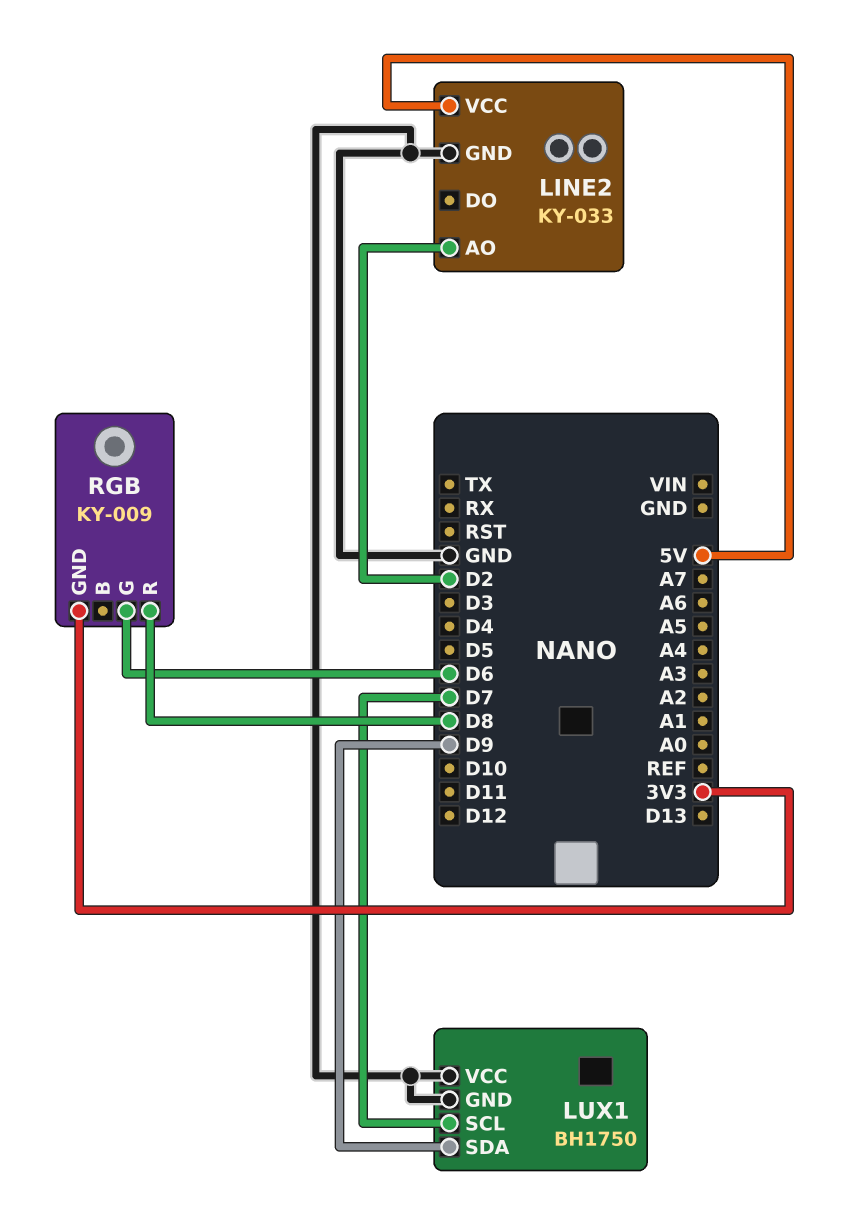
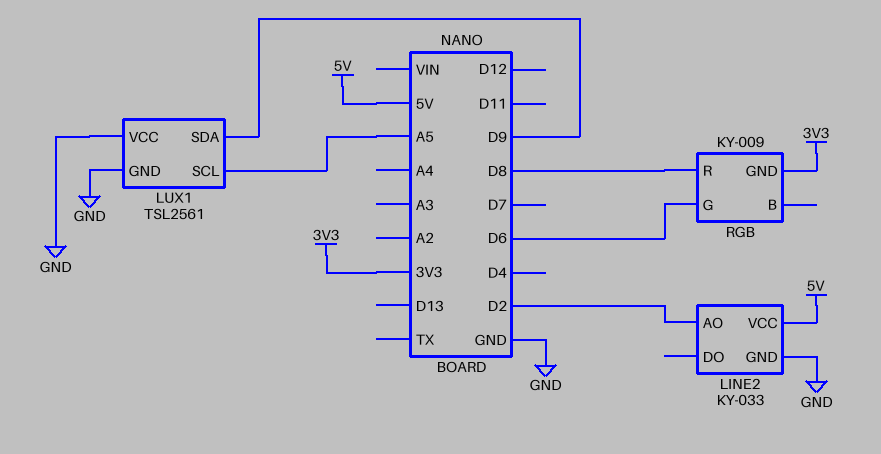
LUX1: BH1750 -> TSL2561
LUX1 pin SCL: D7 -> A5

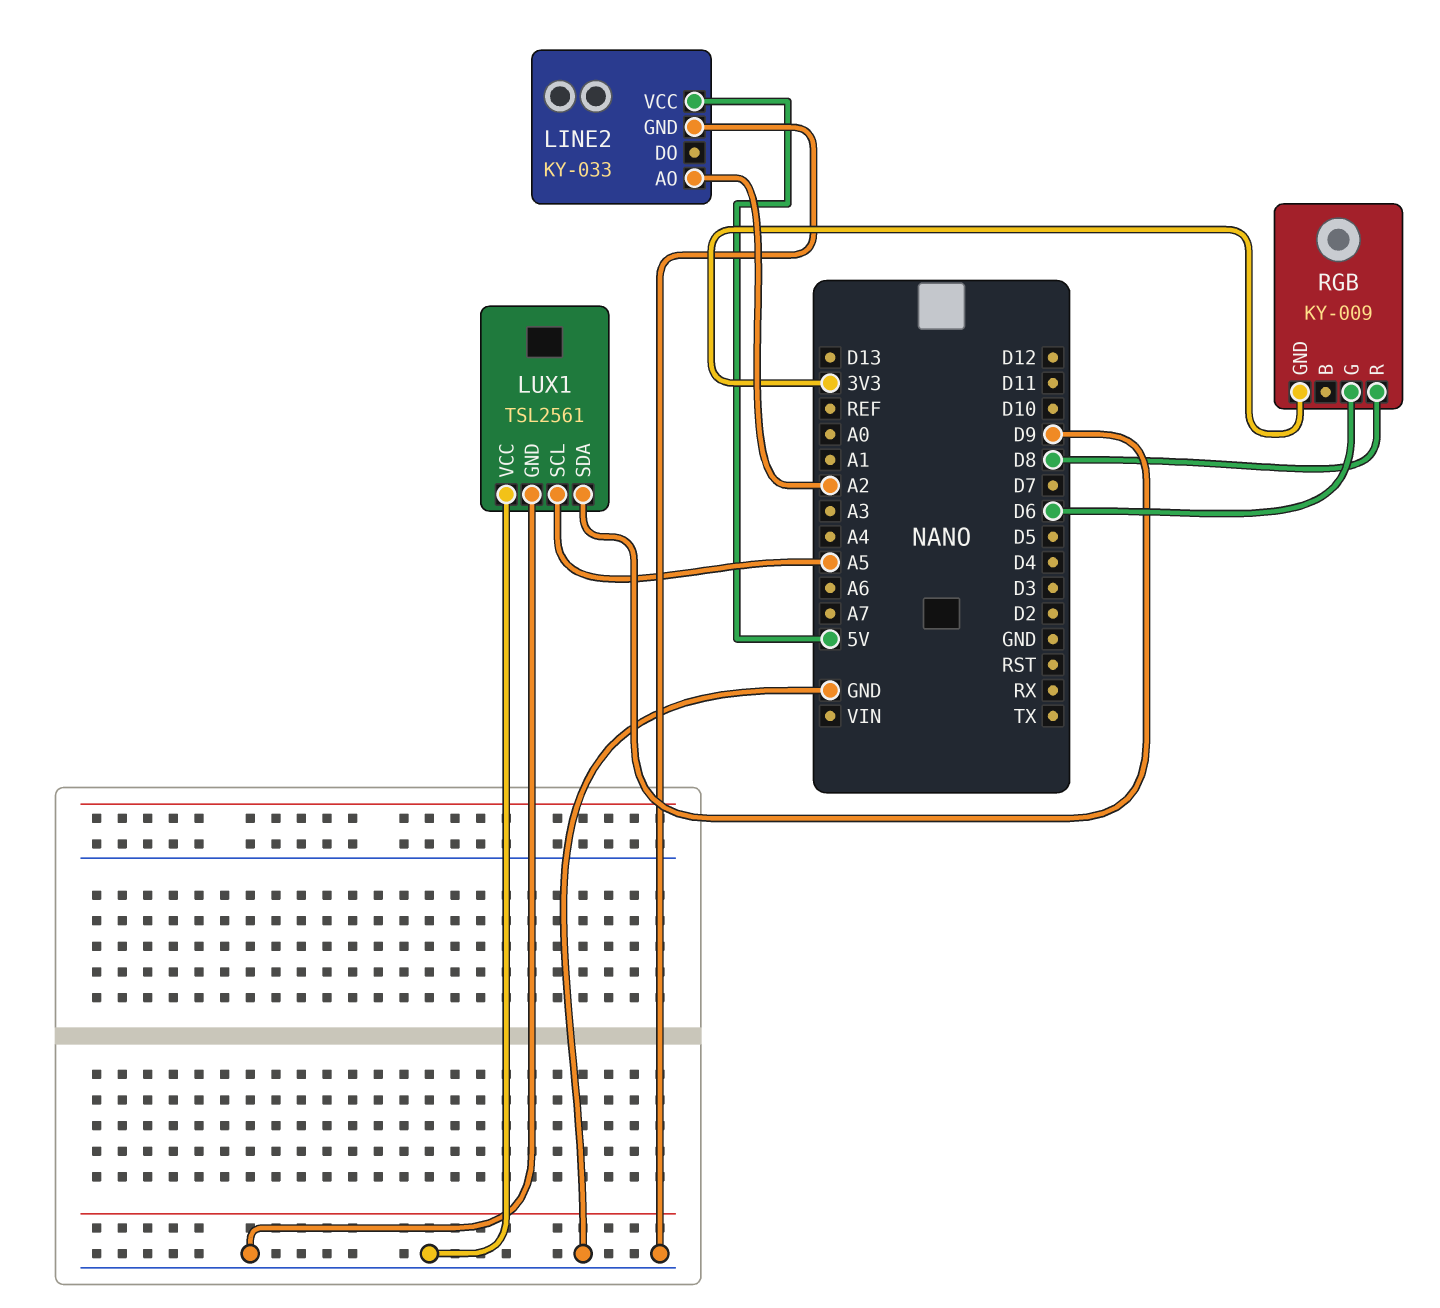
LINE2 pin AO: D2 -> A2

